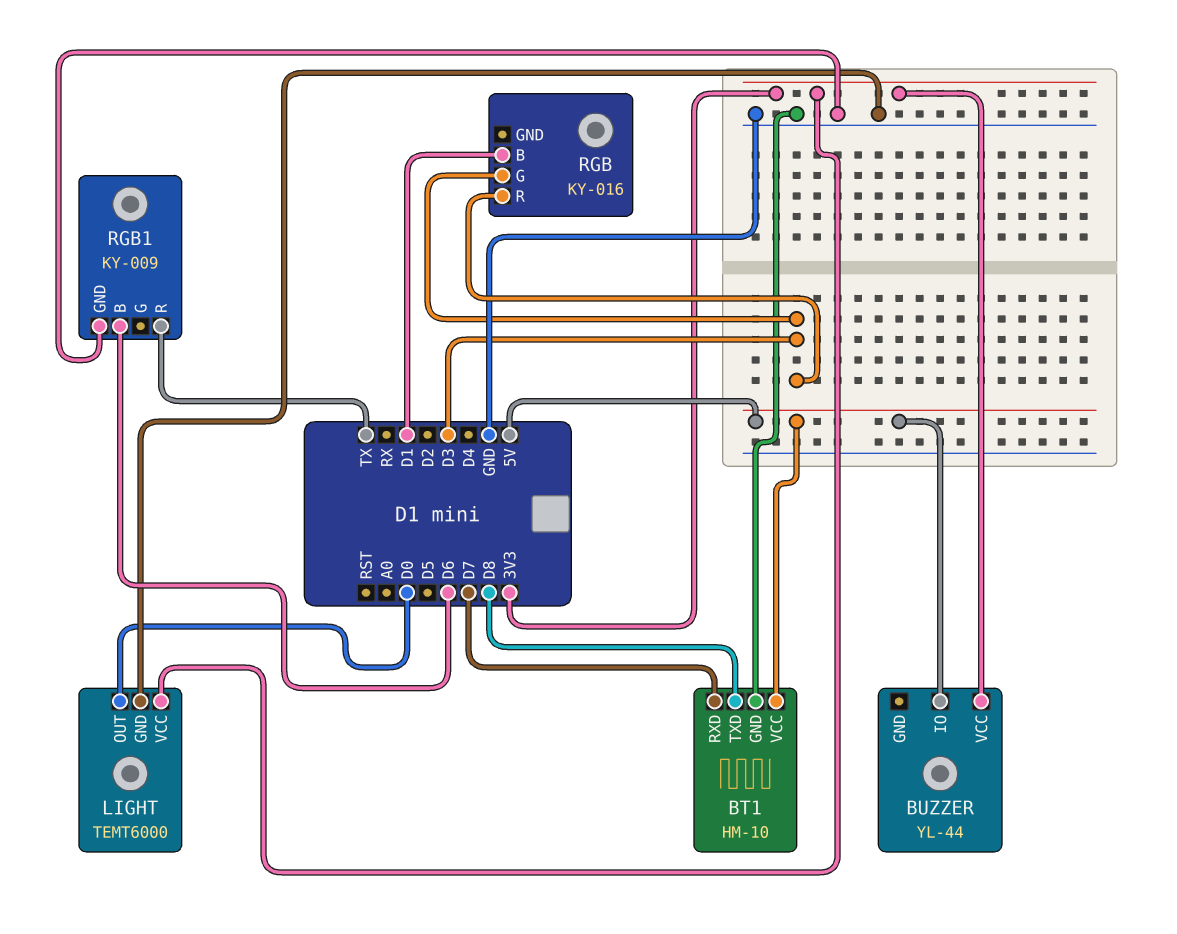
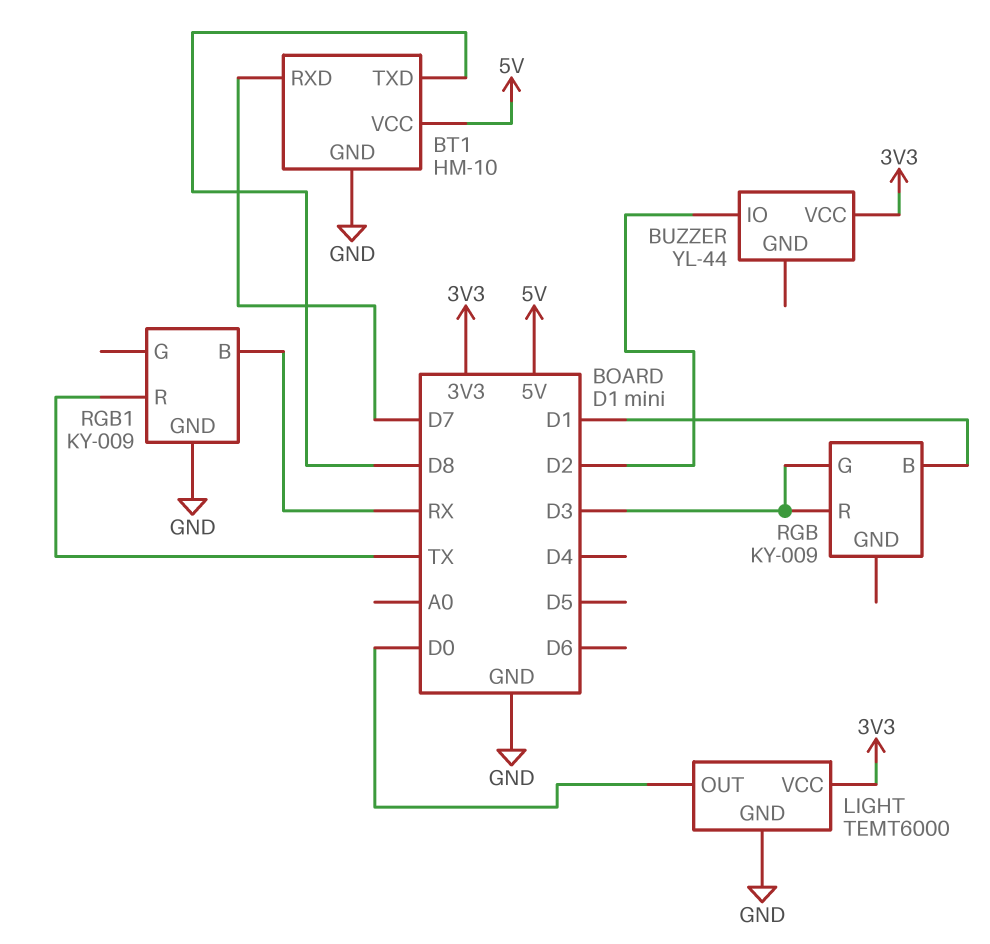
BUZZER pin IO: 5V -> D2
RGB: KY-016 -> KY-009
RGB1 pin B: D6 -> RX

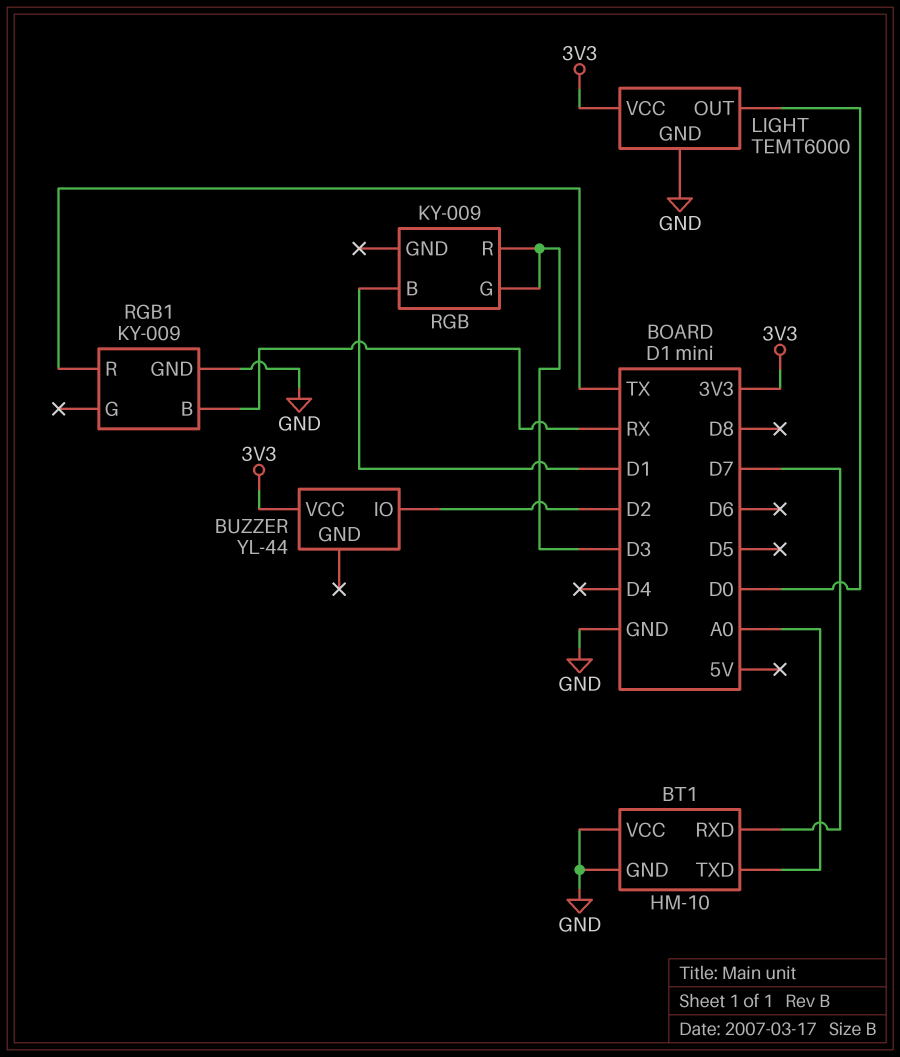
BT1 pin TXD: D8 -> A0
BT1 pin VCC: 5V -> GND

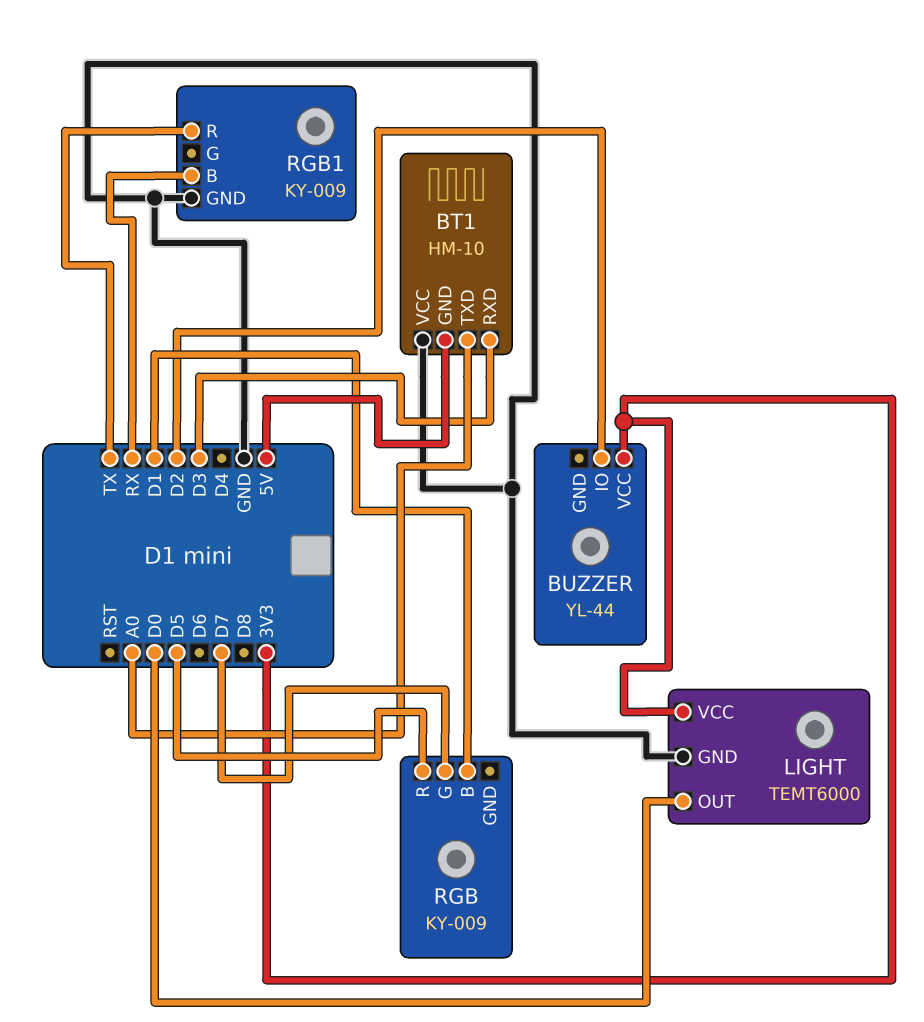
BT1 pin GND: GND -> 5V
BT1 pin RXD: D7 -> D3
RGB pin G: D3 -> D7
RGB pin R: D3 -> D5

